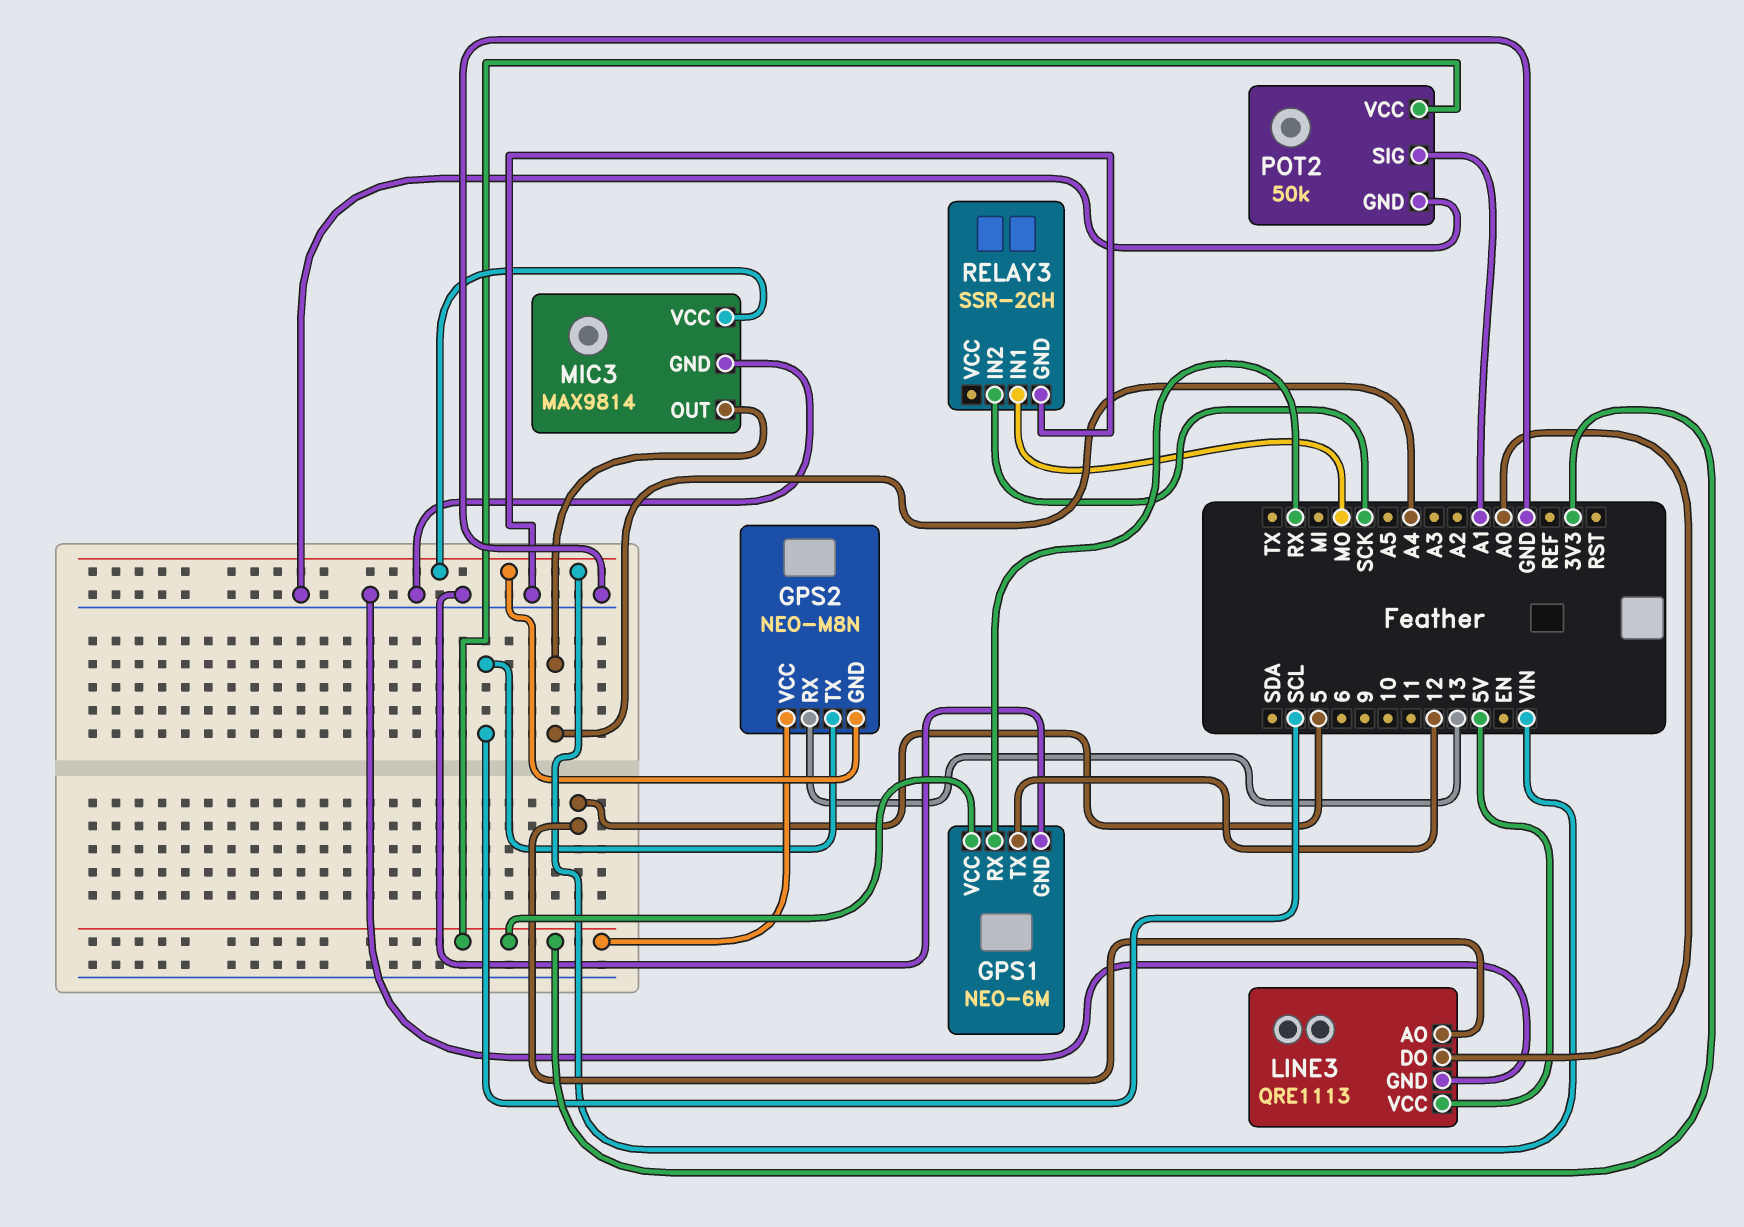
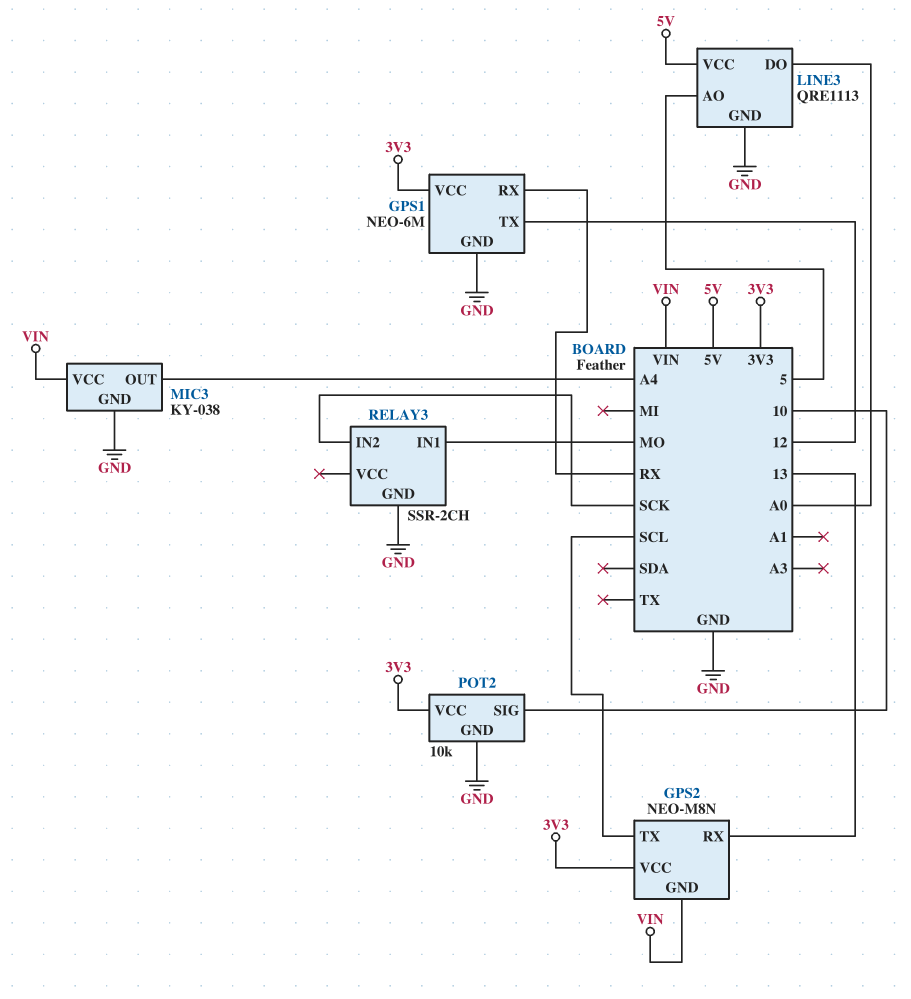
MIC3: MAX9814 -> KY-038
POT2: 50k -> 10k
POT2 pin SIG: A1 -> 10

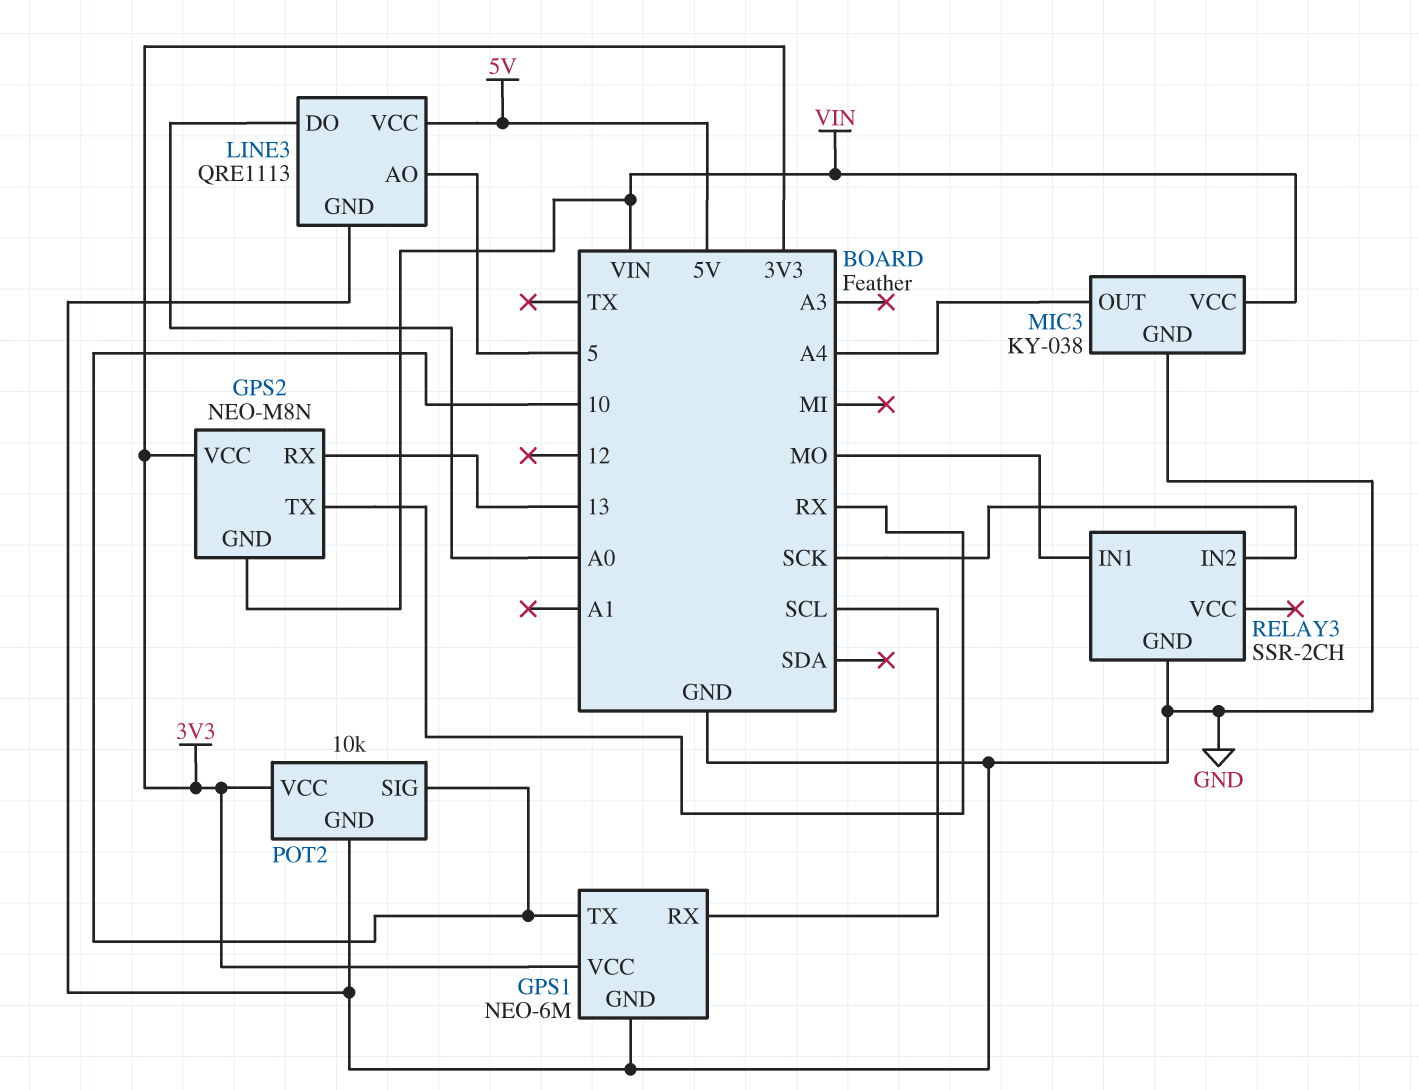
GPS1 pin RX: RX -> SCL
GPS1 pin TX: 12 -> 10
GPS2 pin TX: SCL -> RX

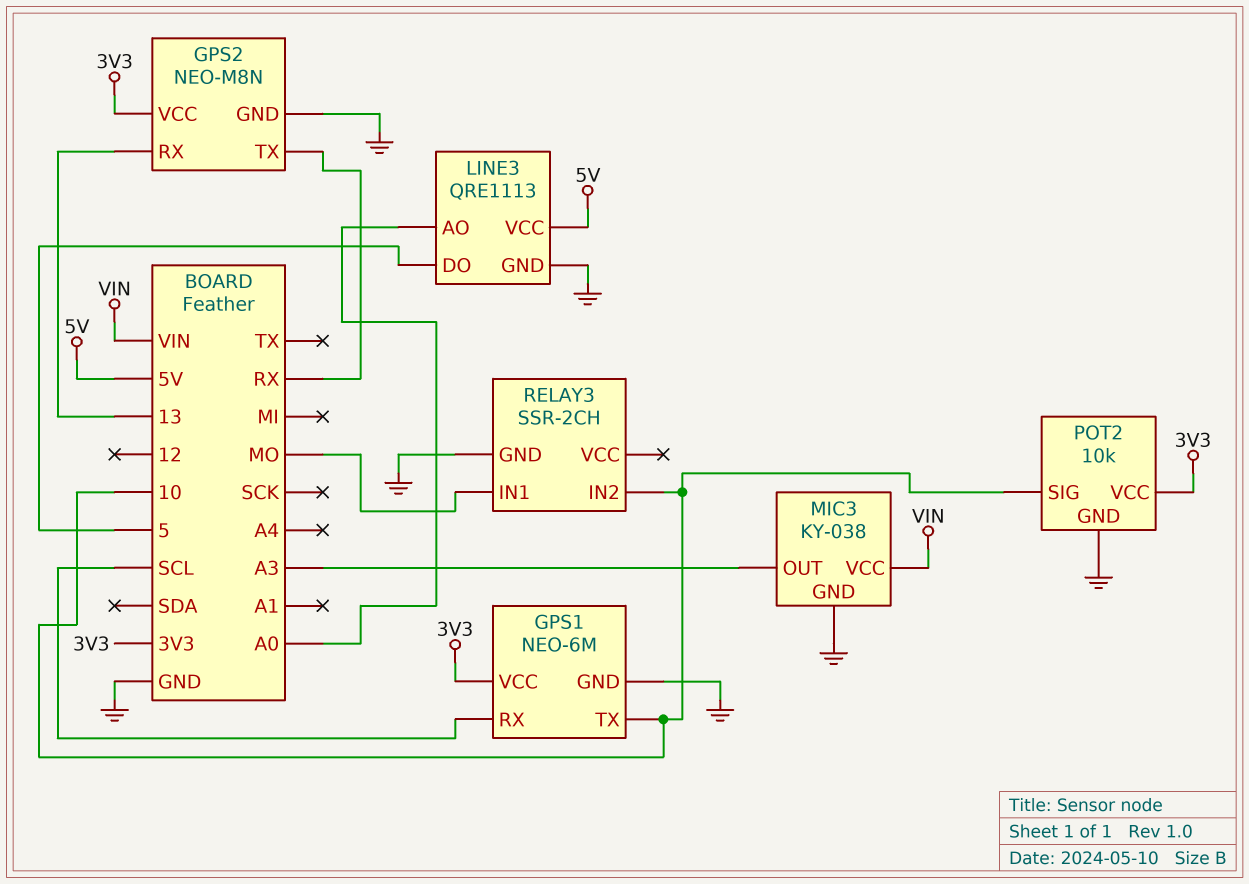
GPS2 pin GND: VIN -> GND
LINE3 pin AO: 5 -> A0
LINE3 pin DO: A0 -> 5
MIC3 pin OUT: A4 -> A3
RELAY3 pin IN2: SCK -> 10

